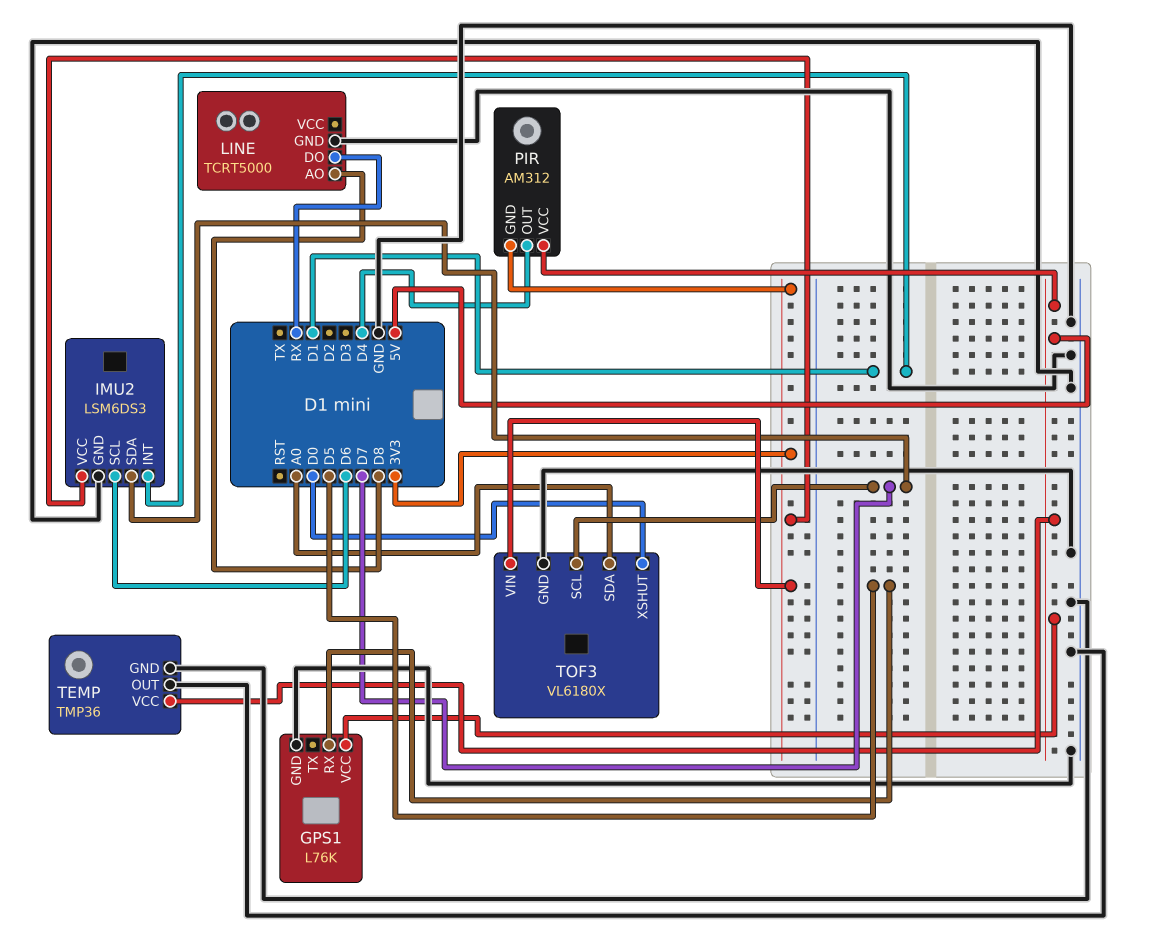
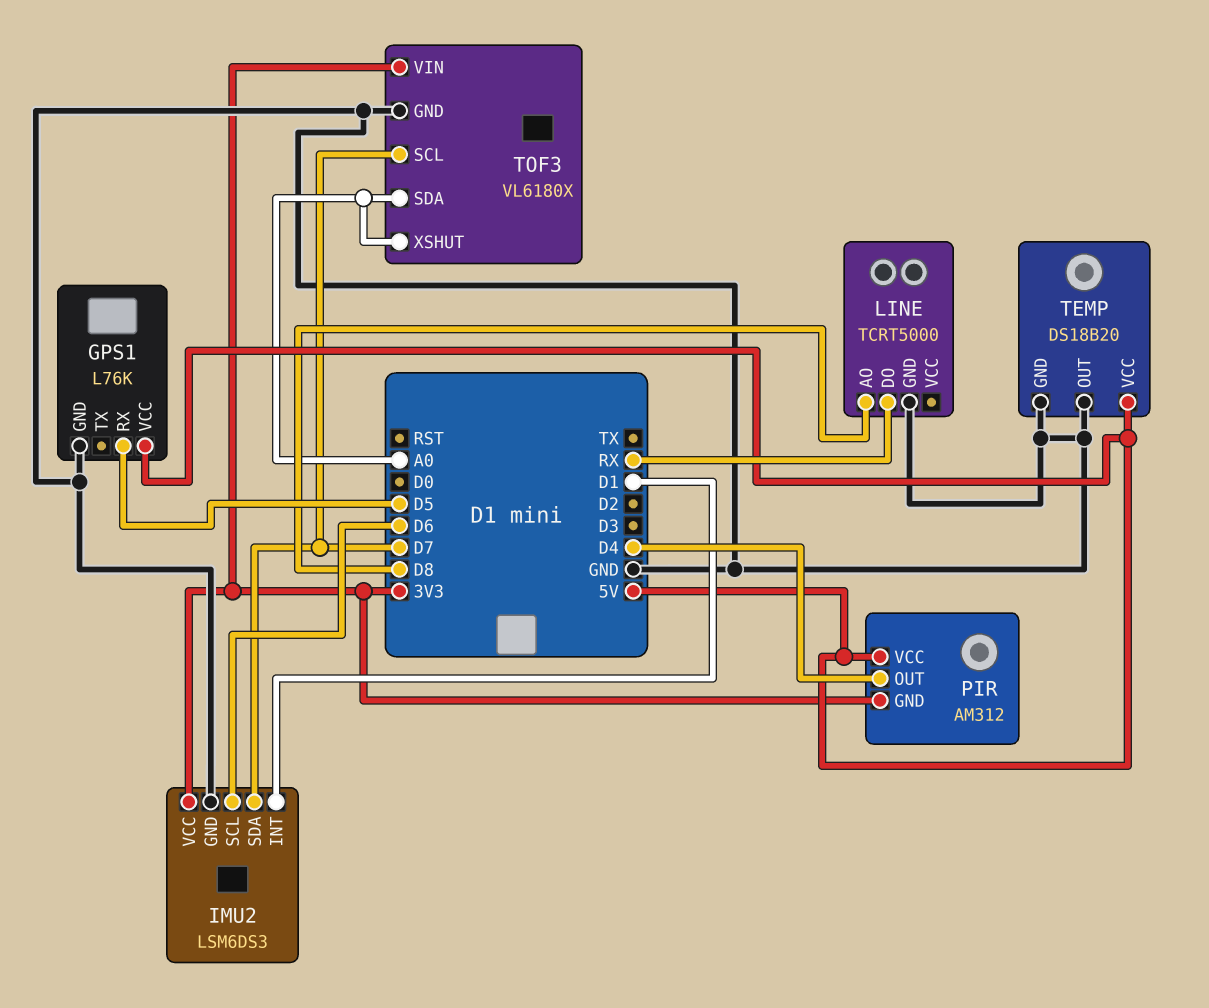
TEMP: TMP36 -> DS18B20
TOF3 pin XSHUT: D0 -> A0

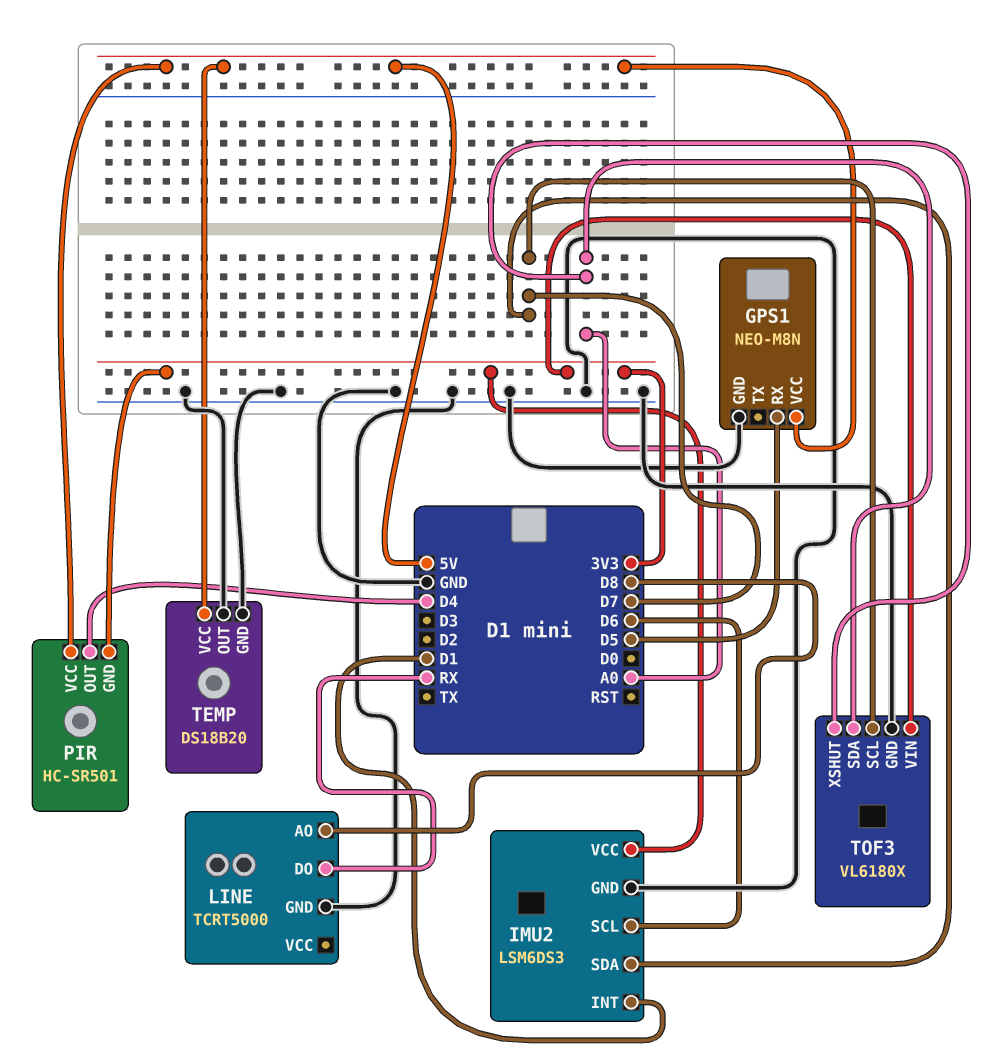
GPS1: L76K -> NEO-M8N
PIR: AM312 -> HC-SR501

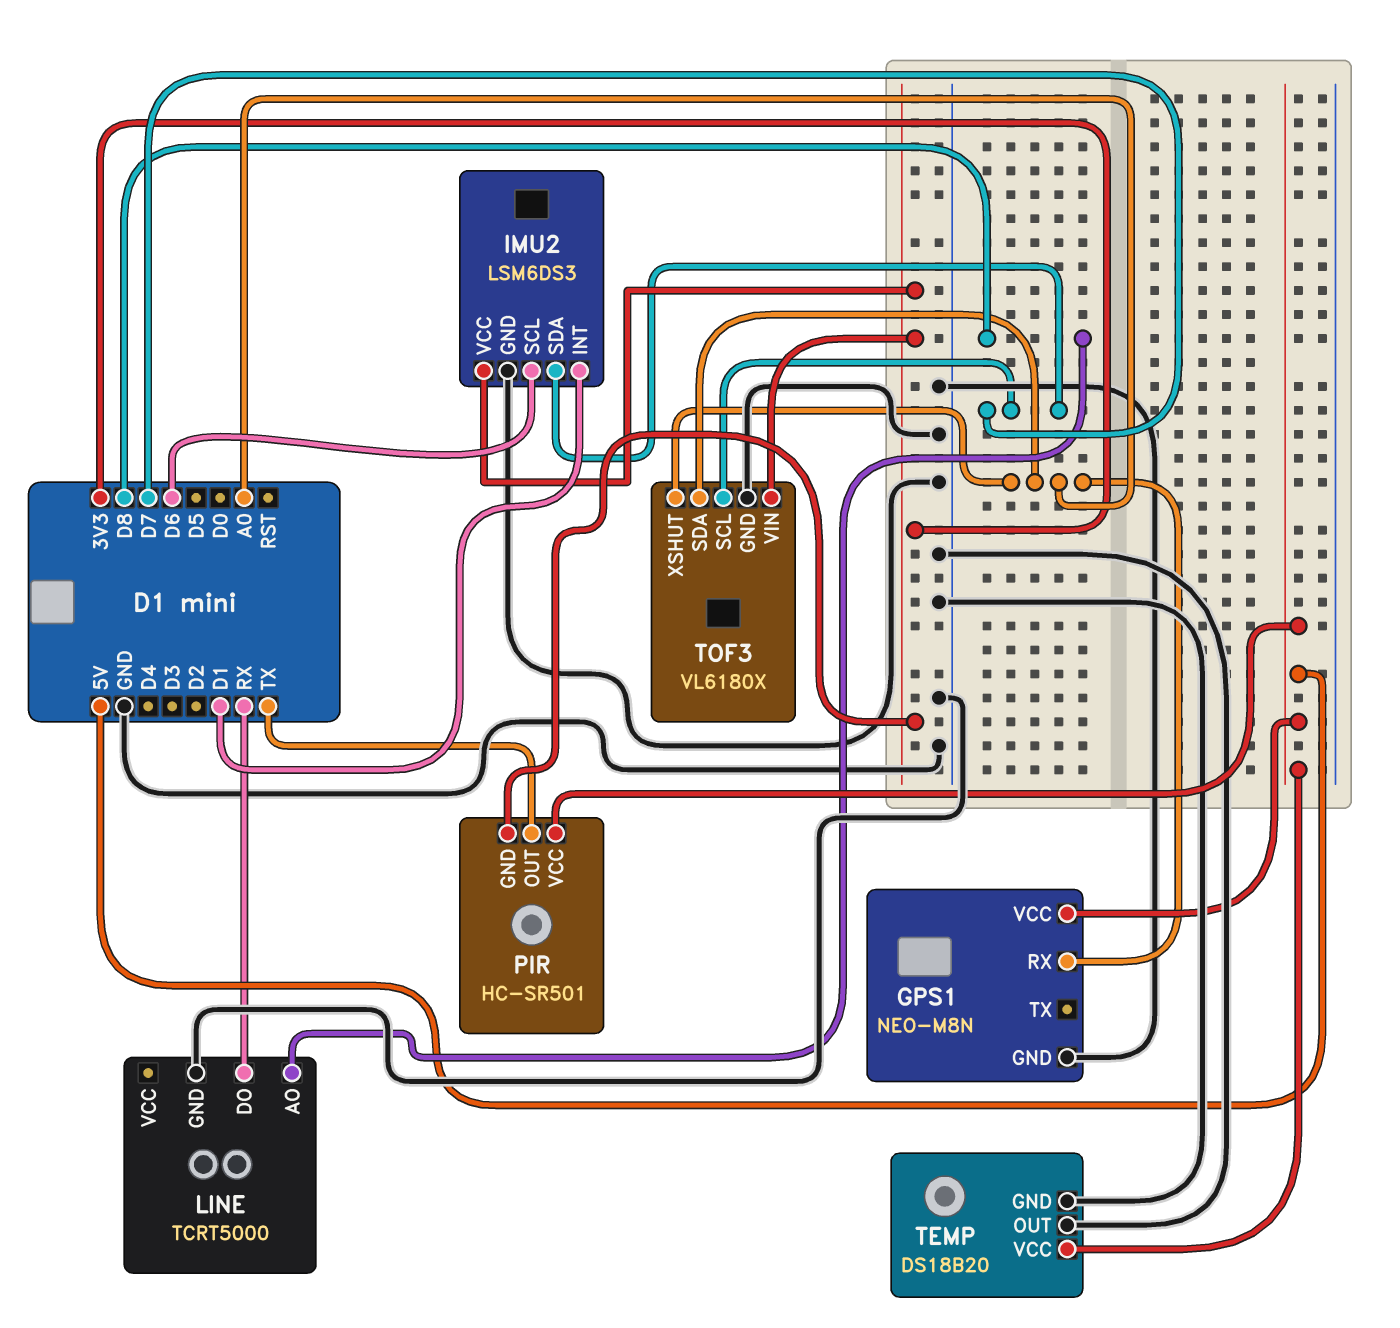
GPS1 pin RX: D5 -> A0
PIR pin OUT: D4 -> TX

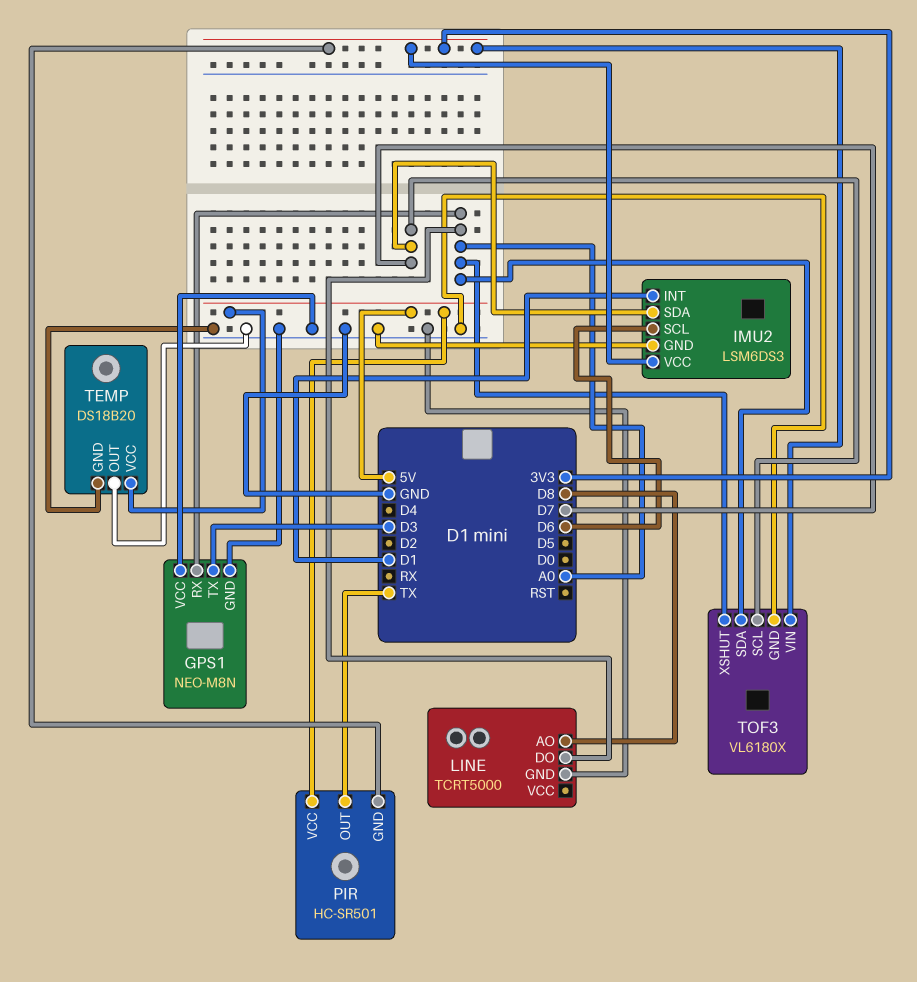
GPS1 pin TX: none -> D3
GPS1 pin VCC: 5V -> GND
LINE pin DO: RX -> A0

